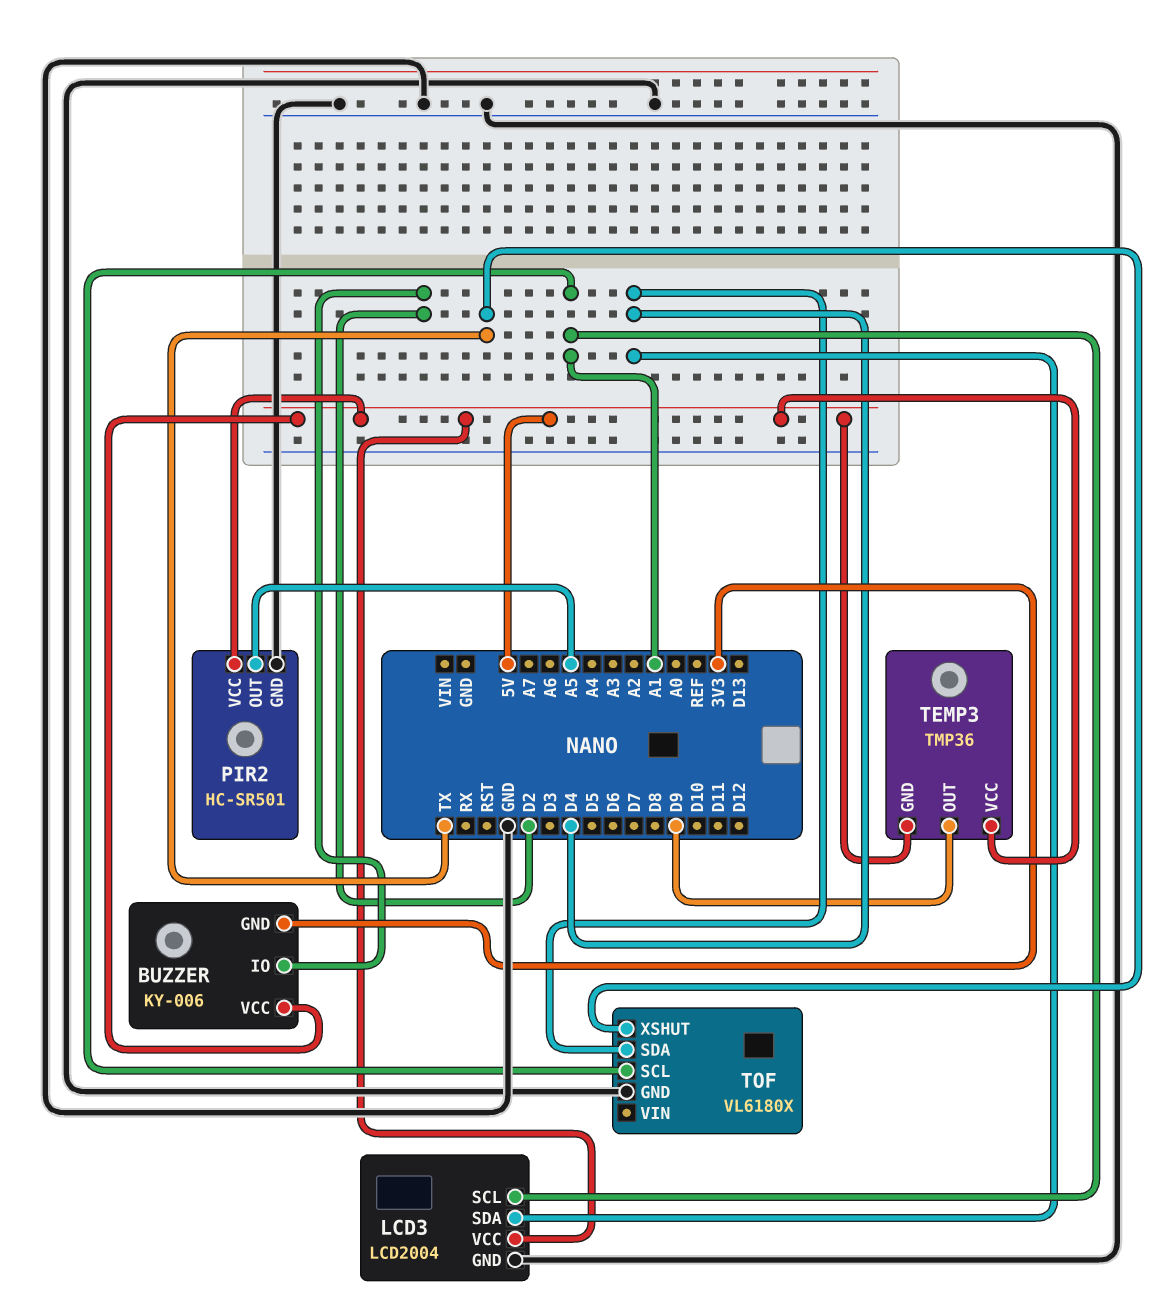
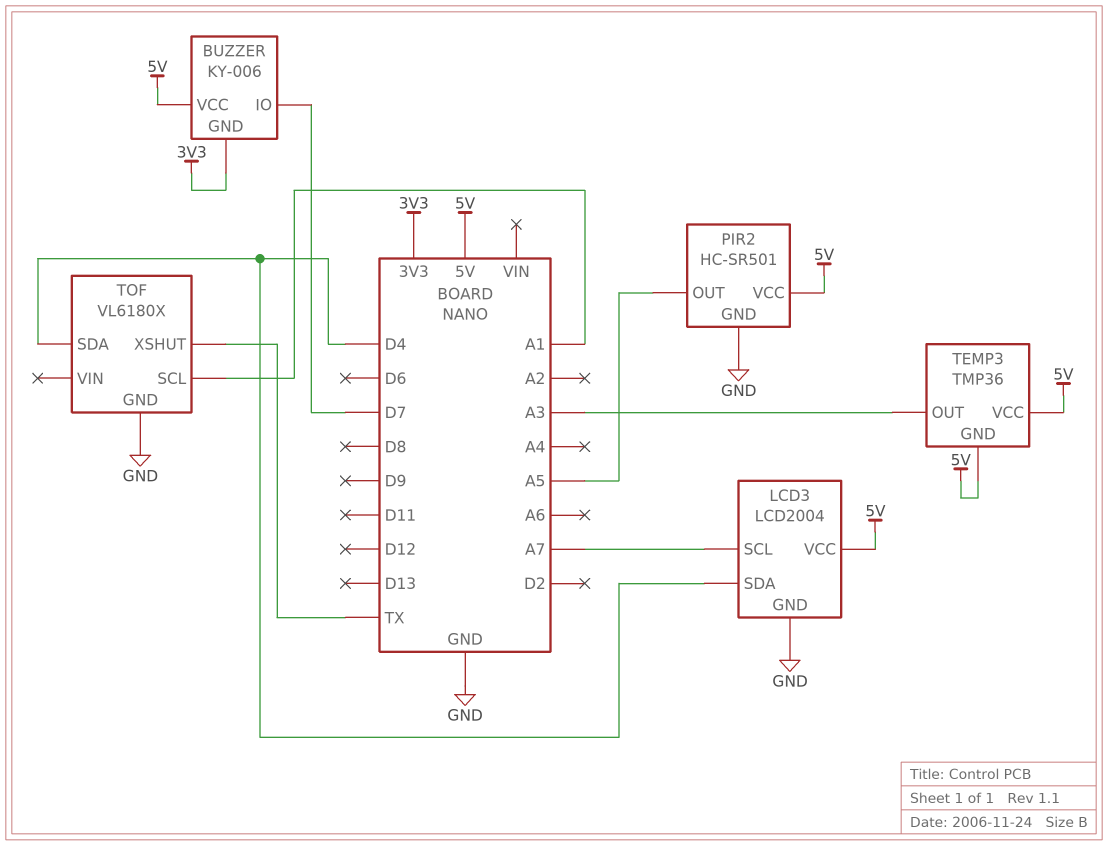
BUZZER pin IO: D2 -> D7
LCD3 pin SCL: A1 -> A7
TEMP3 pin OUT: D9 -> A3

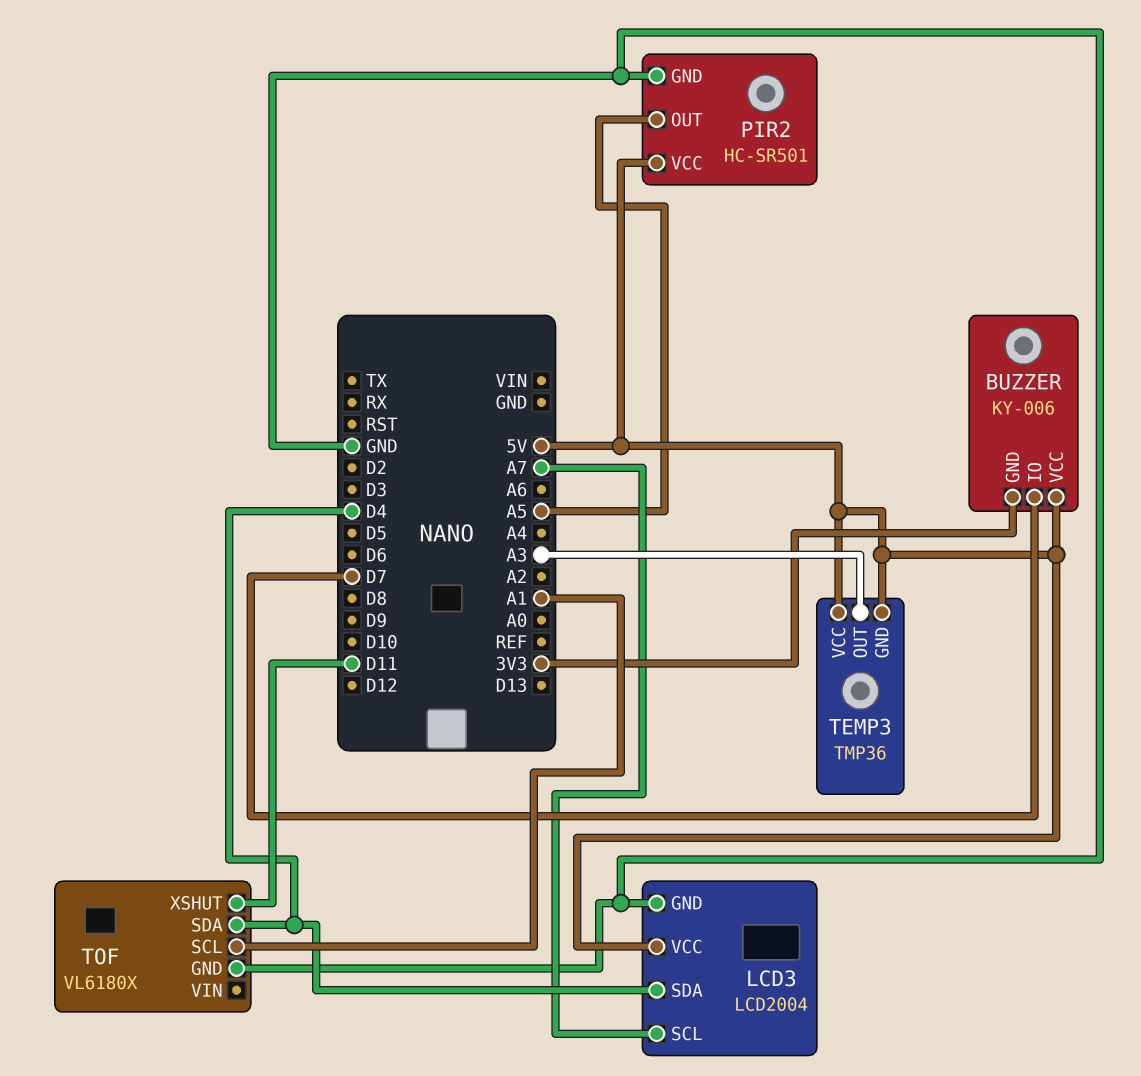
TOF pin XSHUT: TX -> D11

